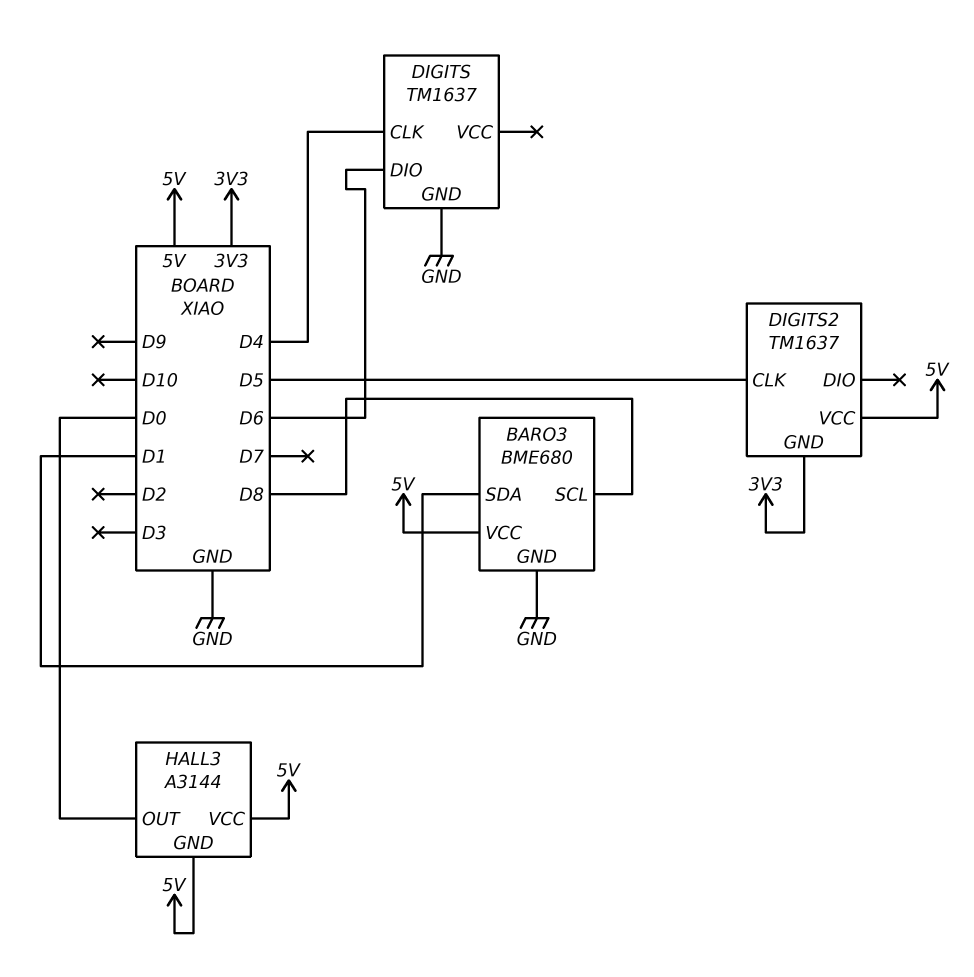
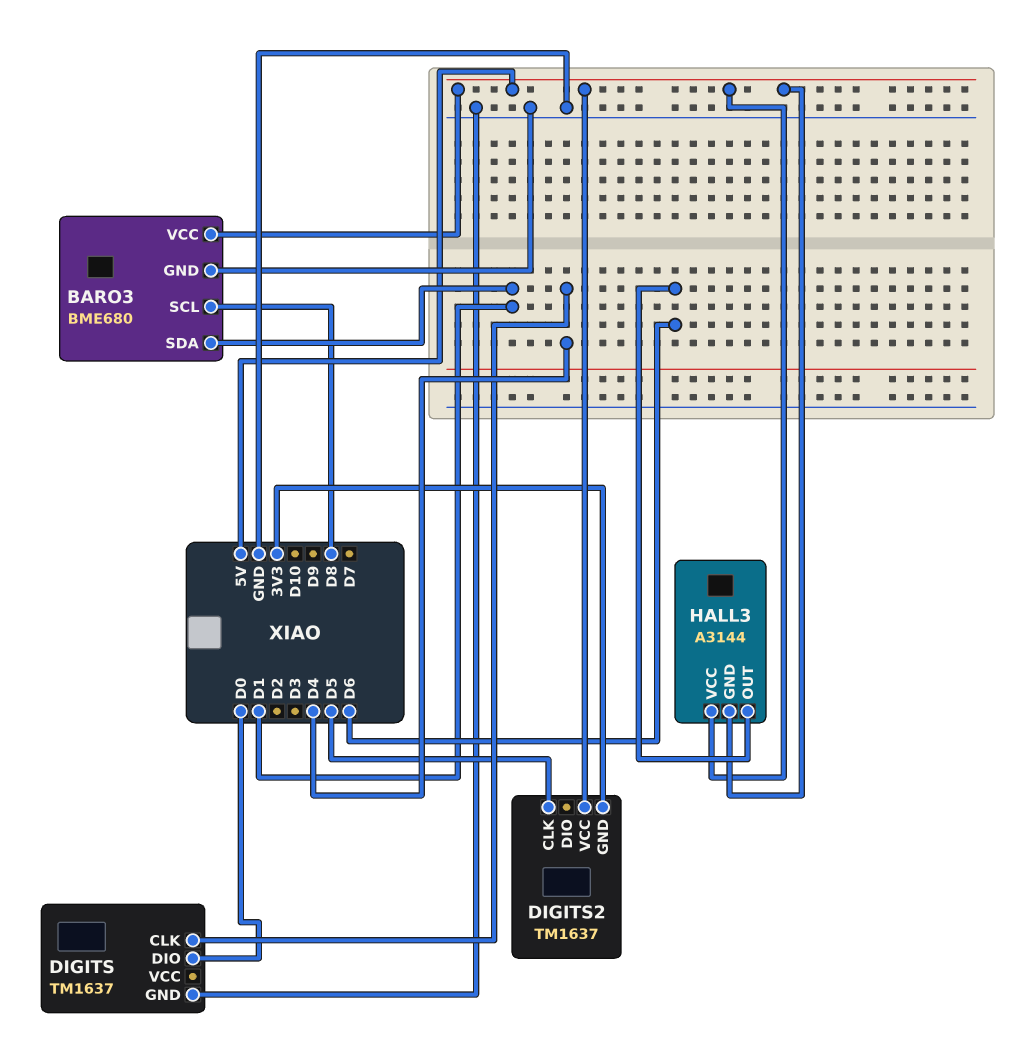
DIGITS pin DIO: D6 -> D0
HALL3 pin OUT: D0 -> D6

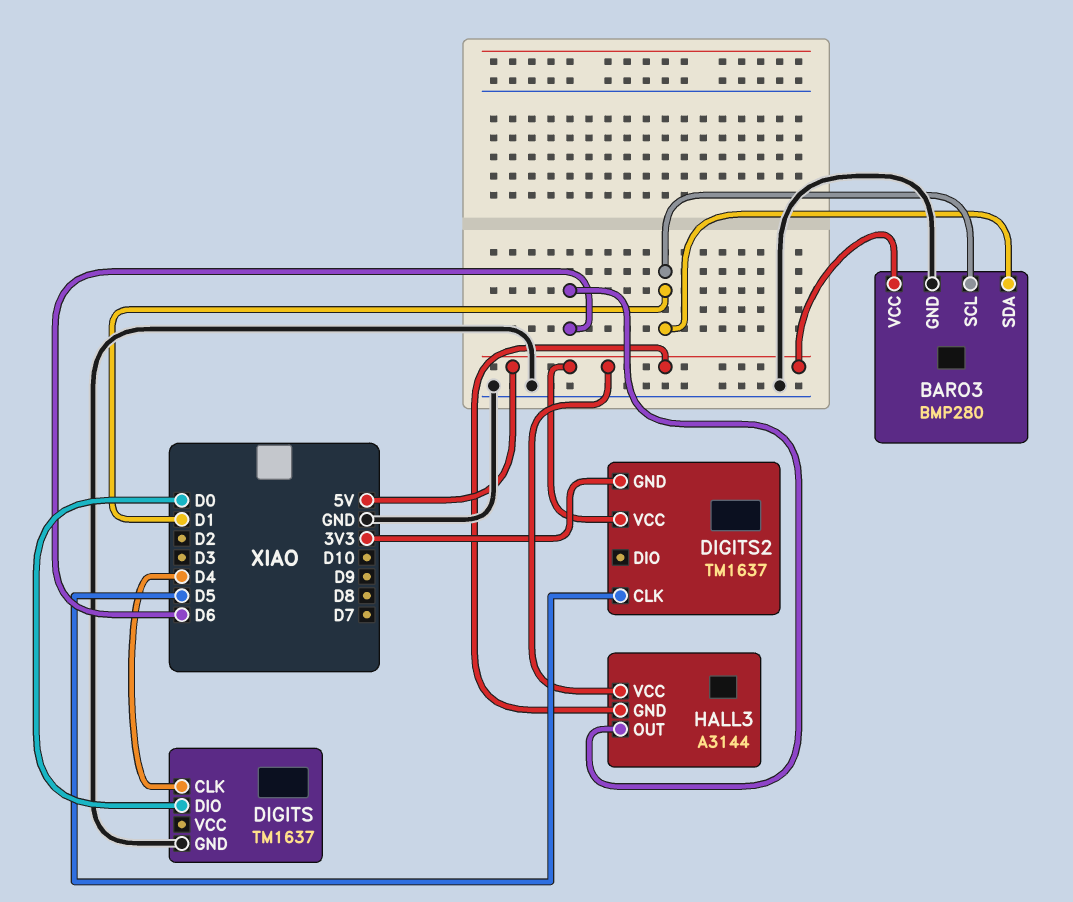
BARO3: BME680 -> BMP280
BARO3 pin SCL: D8 -> D1

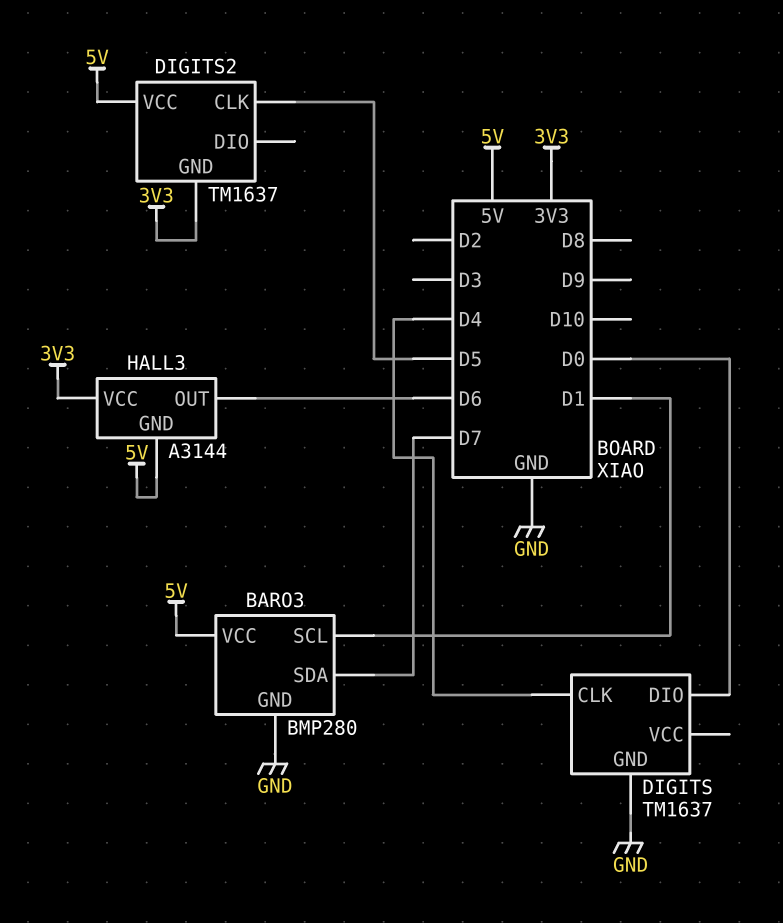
BARO3 pin SDA: D1 -> D7
HALL3 pin VCC: 5V -> 3V3

